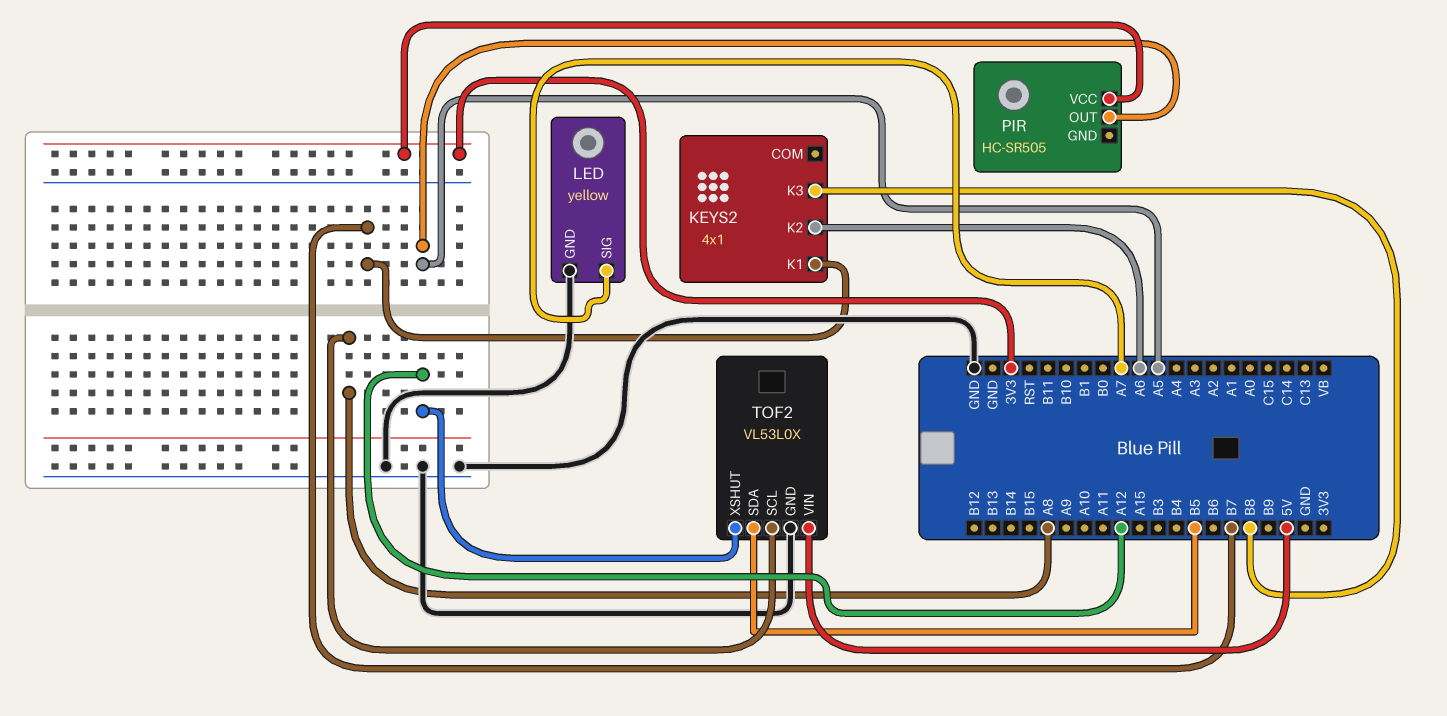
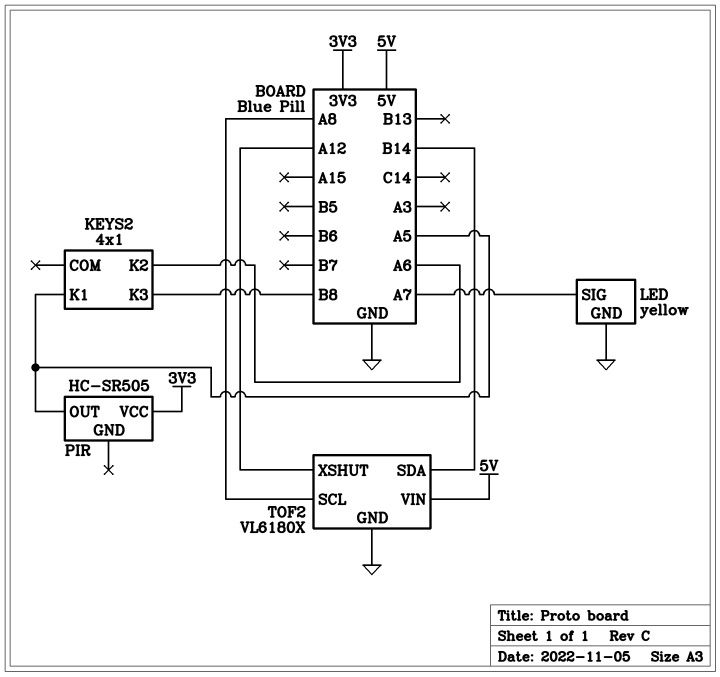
KEYS2 pin K1: B7 -> A5
TOF2: VL53L0X -> VL6180X
TOF2 pin SDA: B5 -> B14

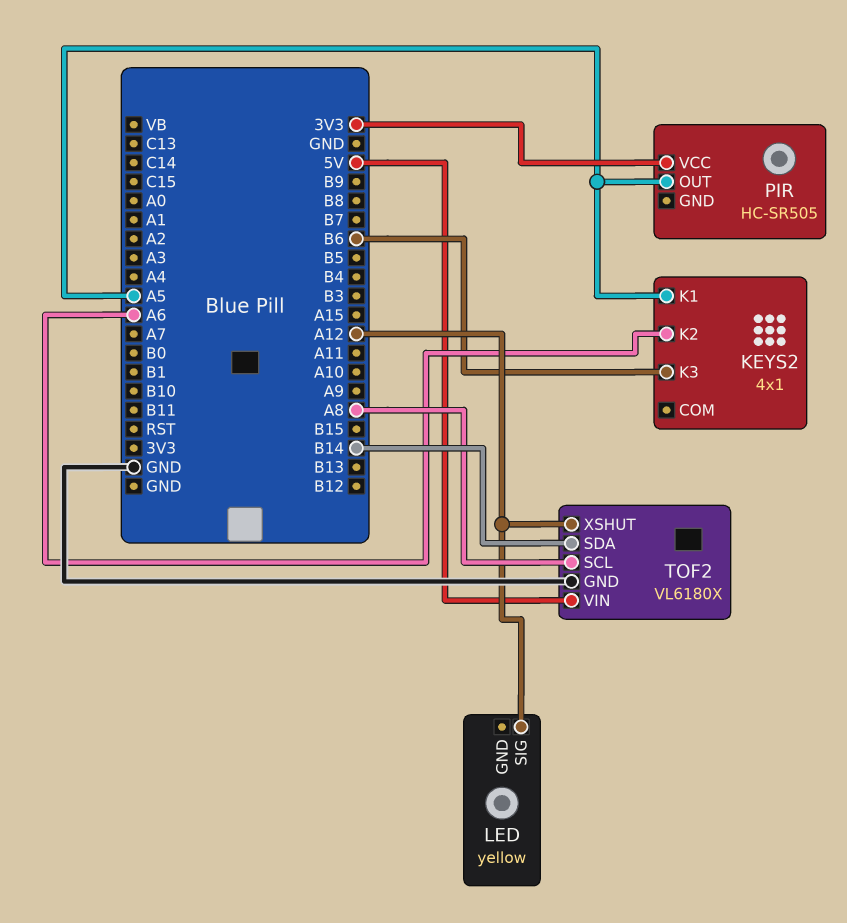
KEYS2 pin K3: B8 -> B6
LED pin GND: GND -> none
LED pin SIG: A7 -> A12

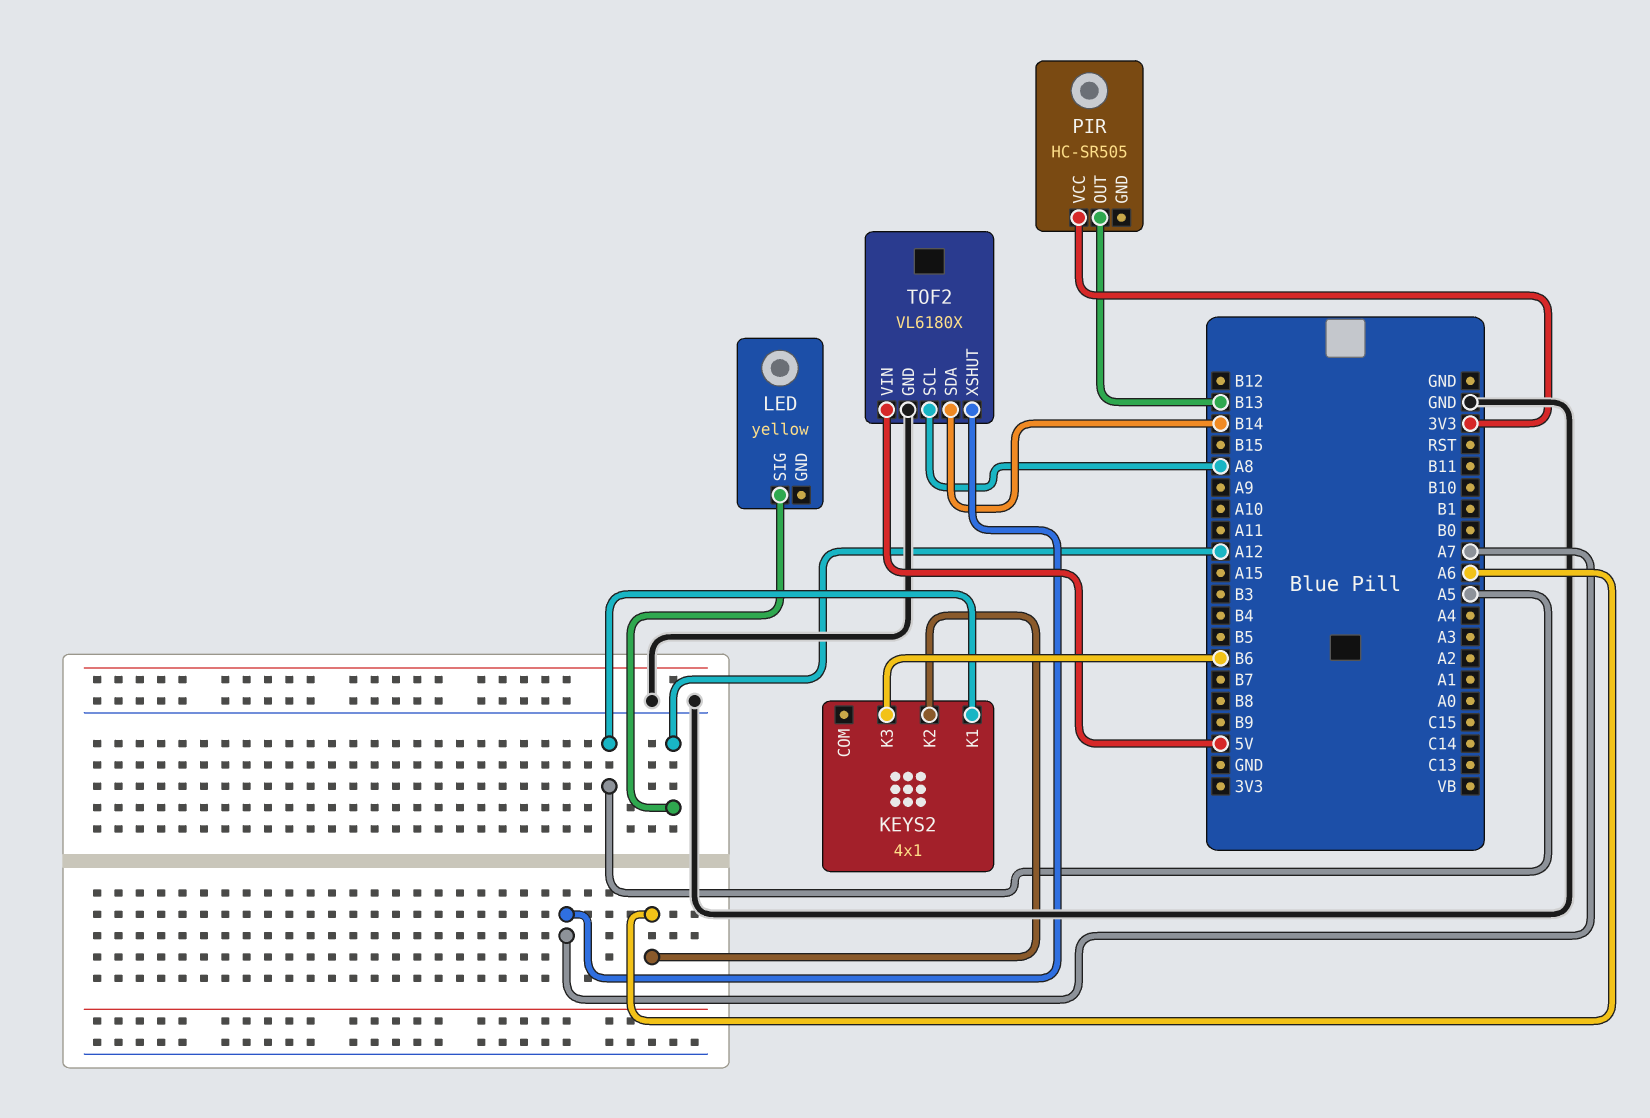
PIR pin OUT: A5 -> B13
TOF2 pin XSHUT: A12 -> A7

